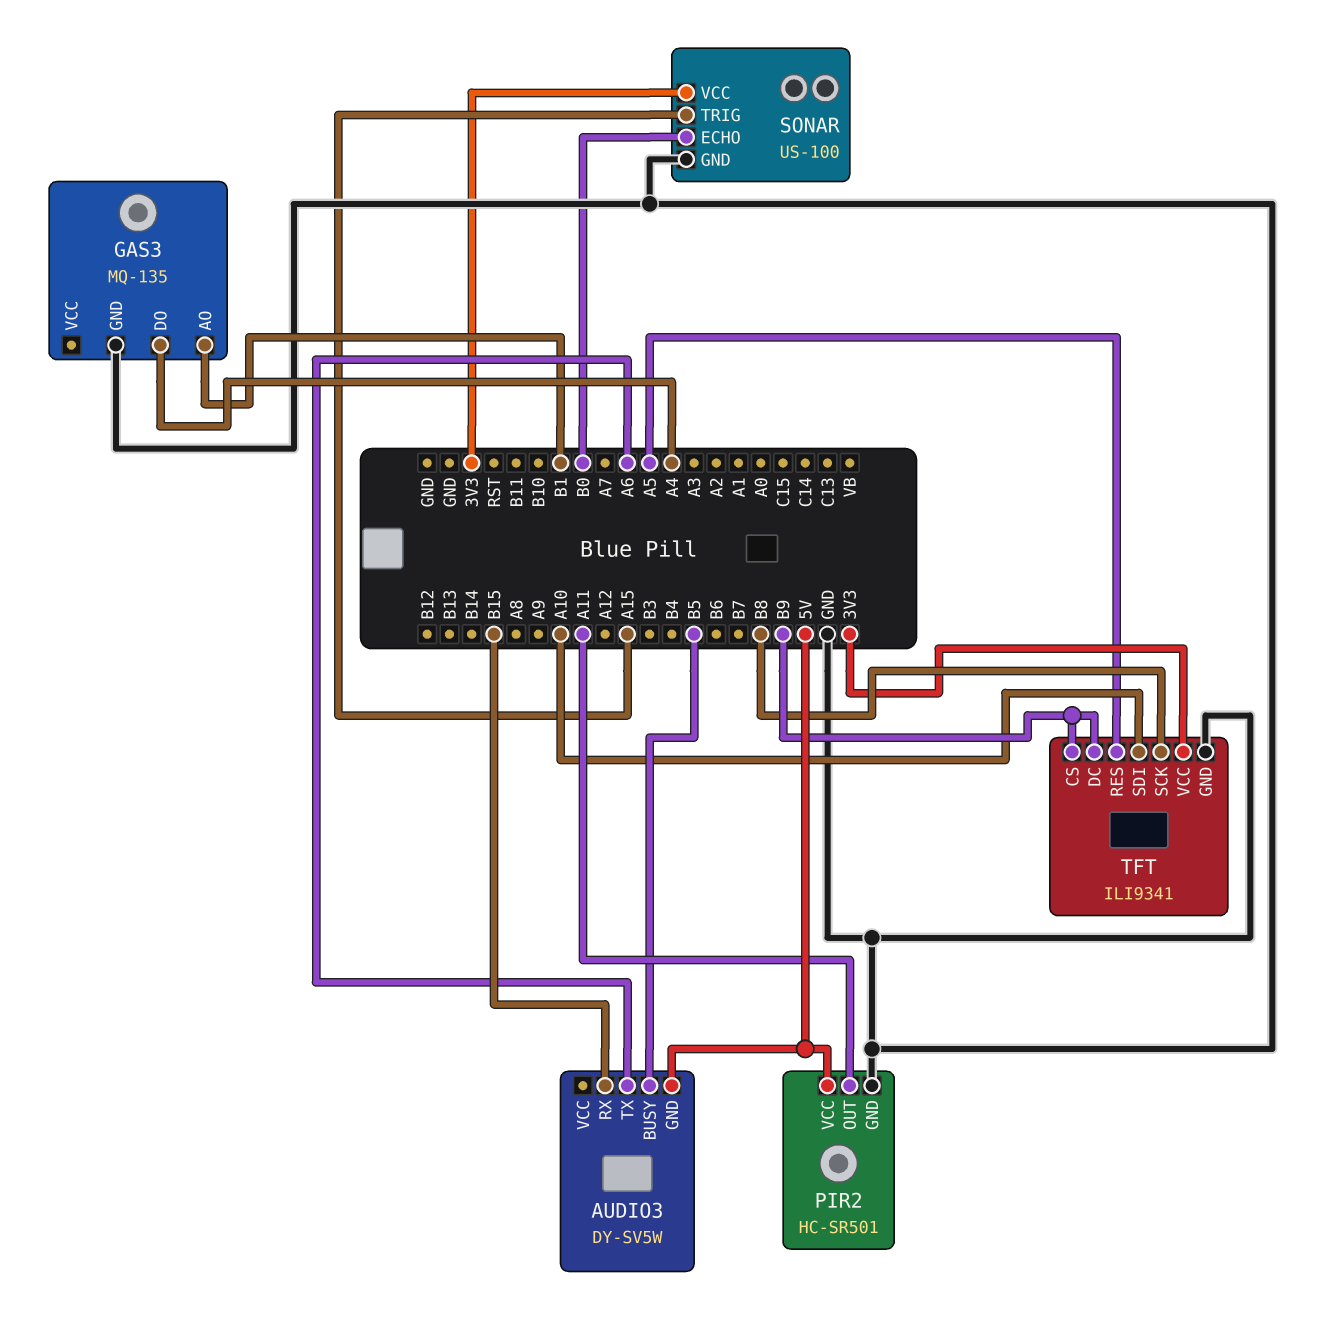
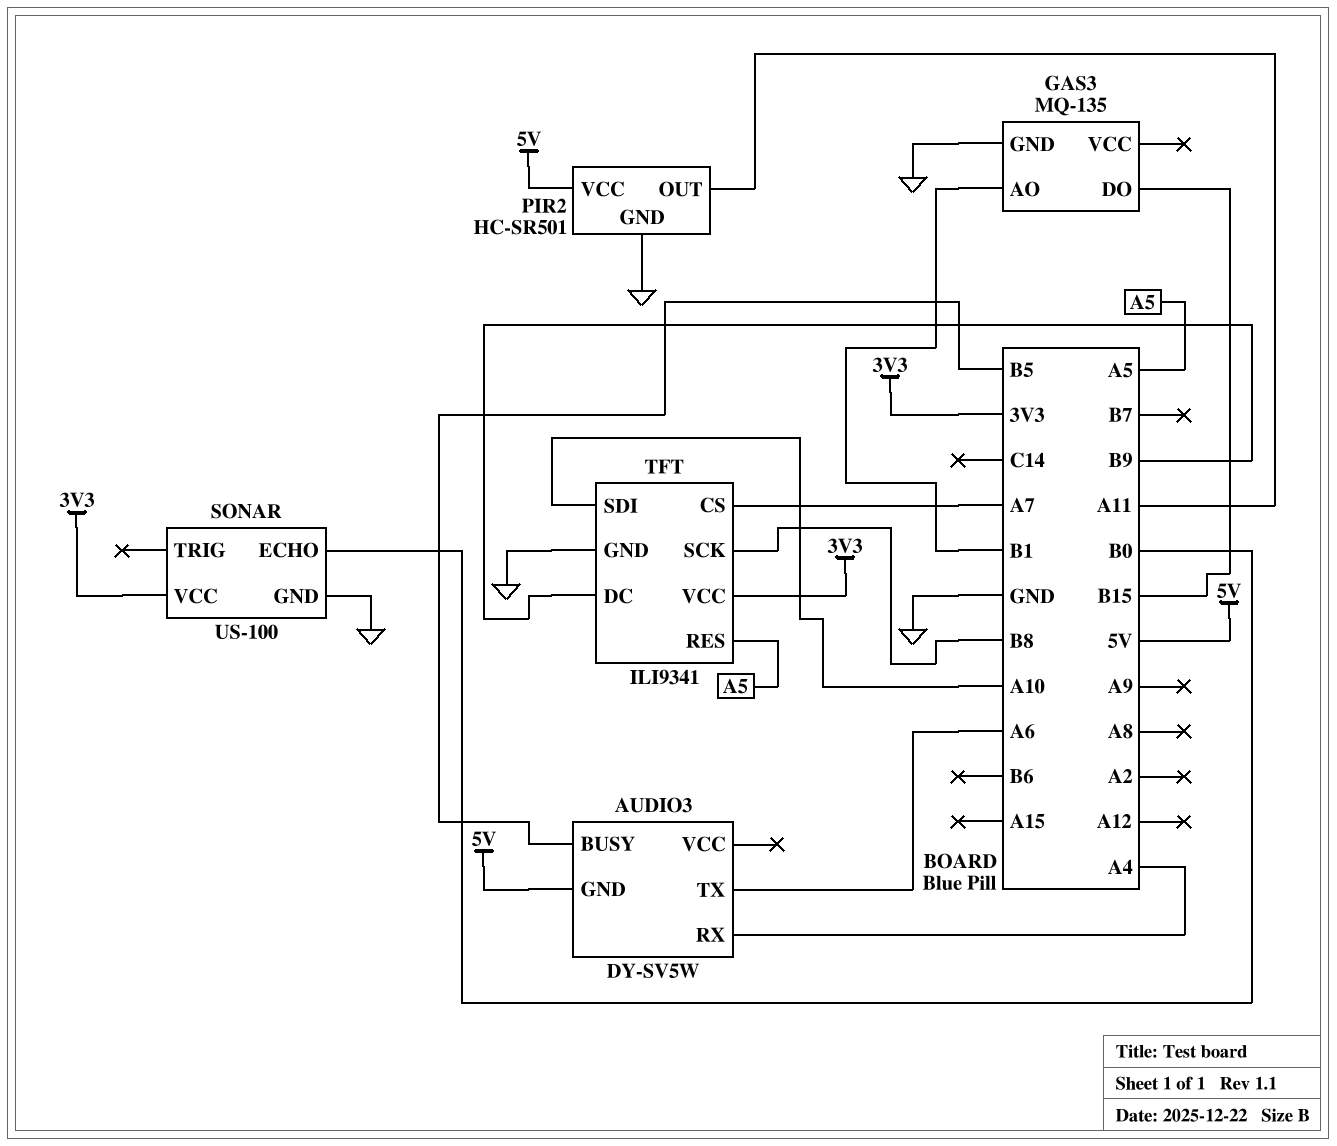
AUDIO3 pin RX: B15 -> A4
GAS3 pin DO: A4 -> B15
SONAR pin TRIG: A15 -> none
TFT pin CS: B9 -> A7

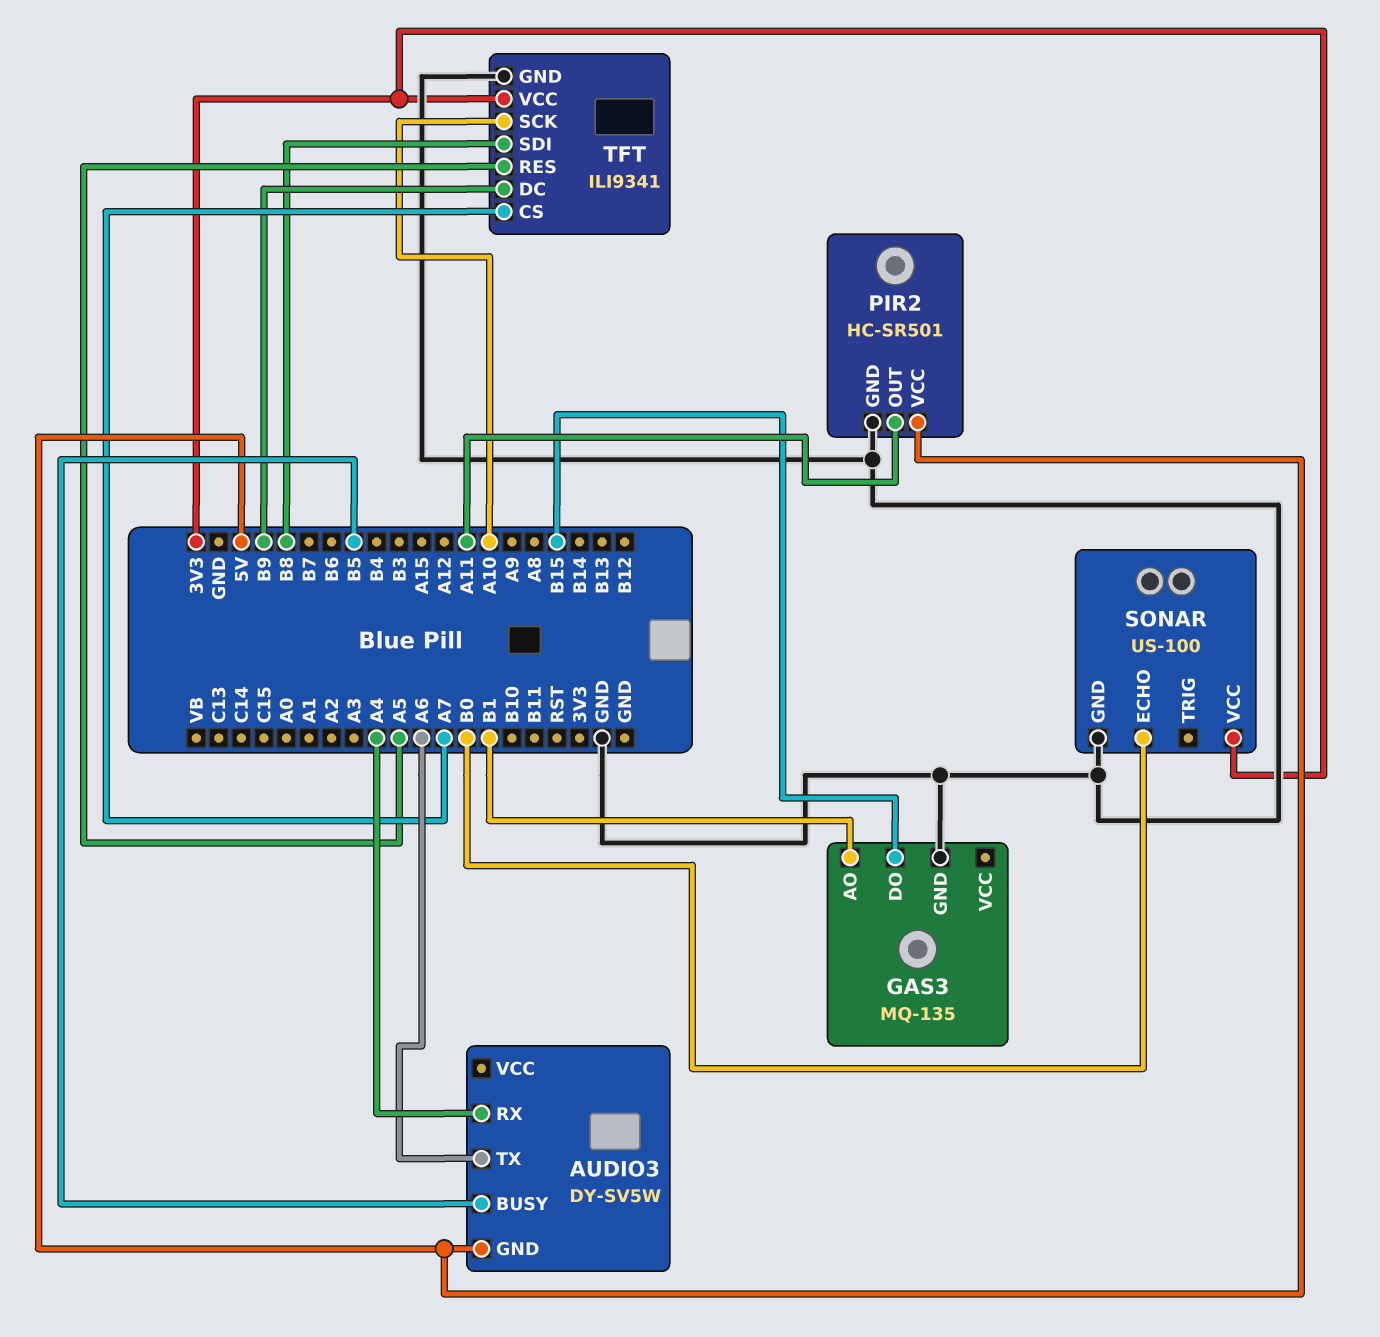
TFT pin SCK: B8 -> A10
TFT pin SDI: A10 -> B8

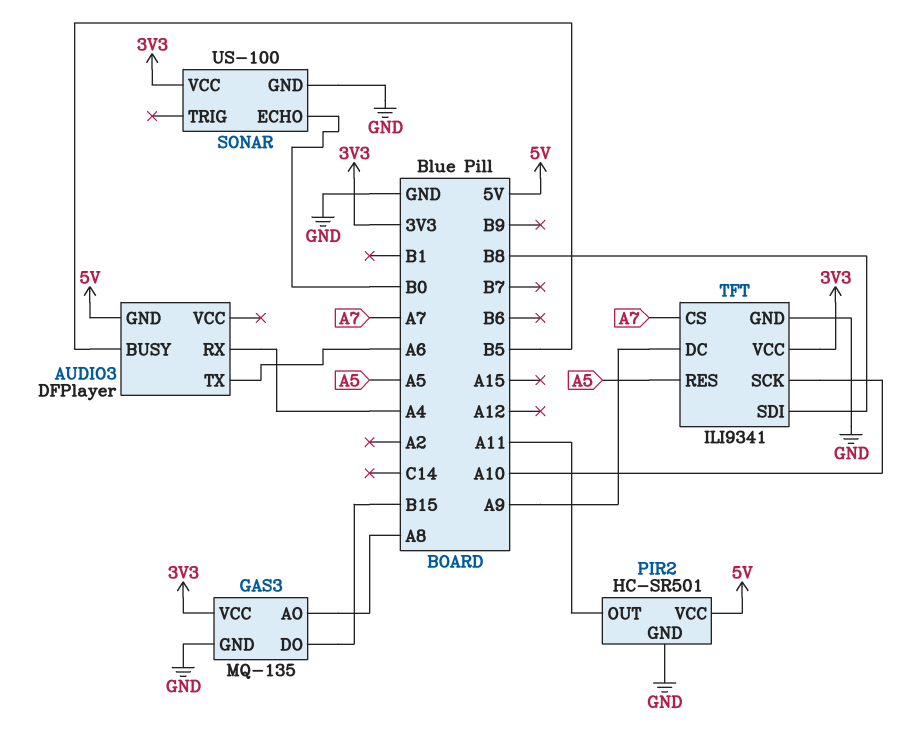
AUDIO3: DY-SV5W -> DFPlayer
GAS3 pin AO: B1 -> A8
GAS3 pin VCC: none -> 3V3
TFT pin DC: B9 -> A9

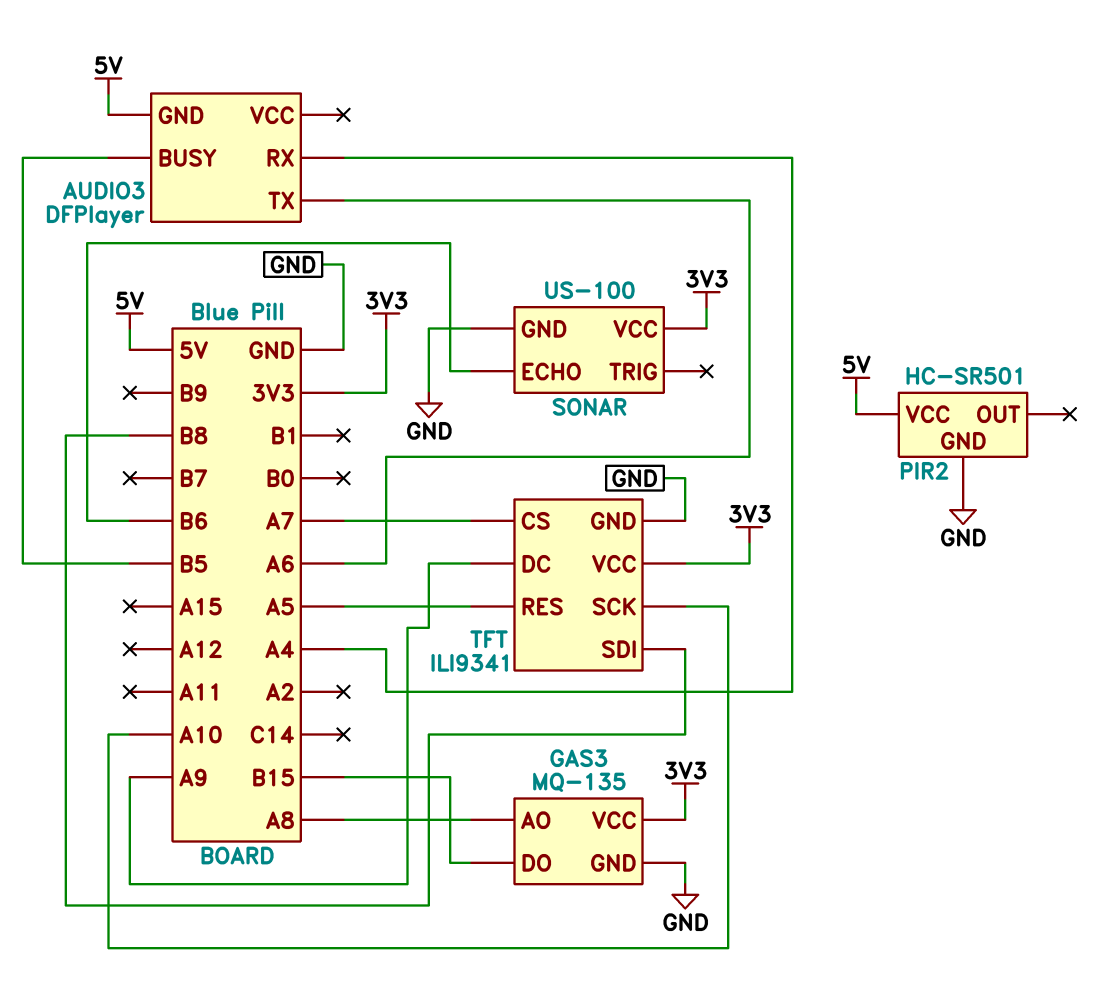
PIR2 pin OUT: A11 -> none
SONAR pin ECHO: B0 -> B6

